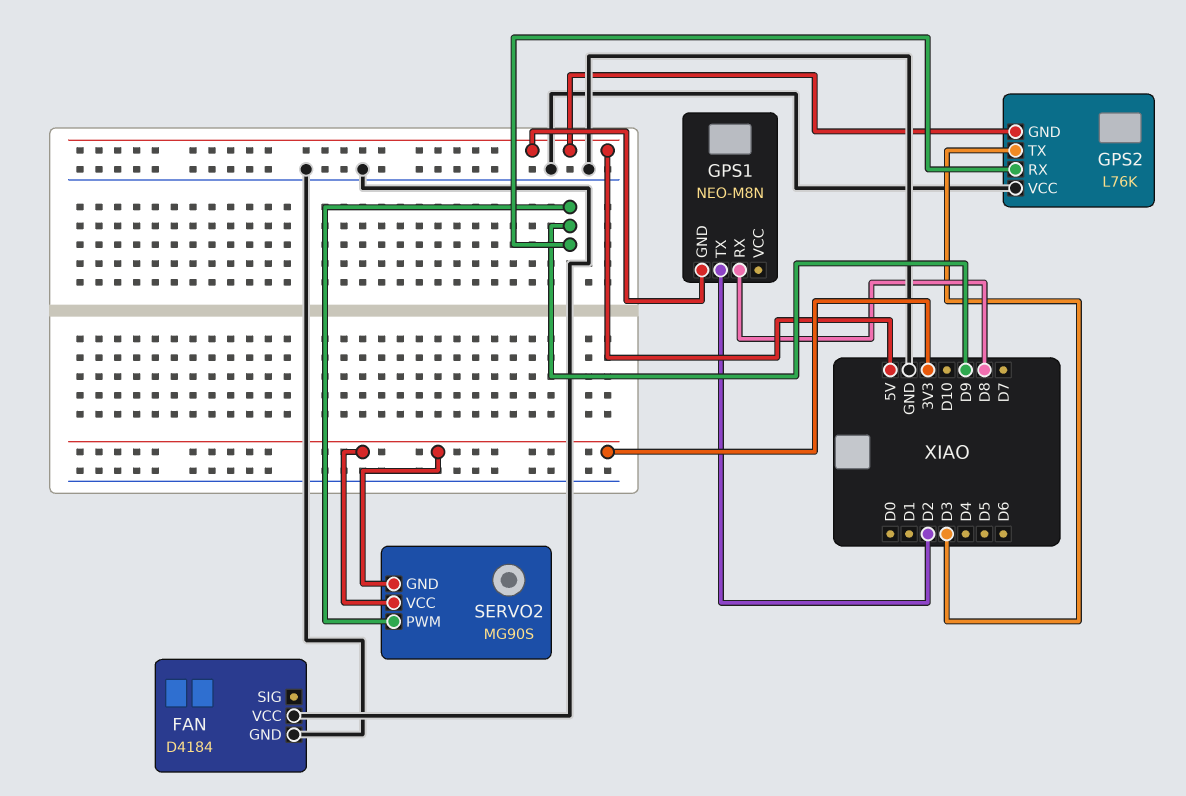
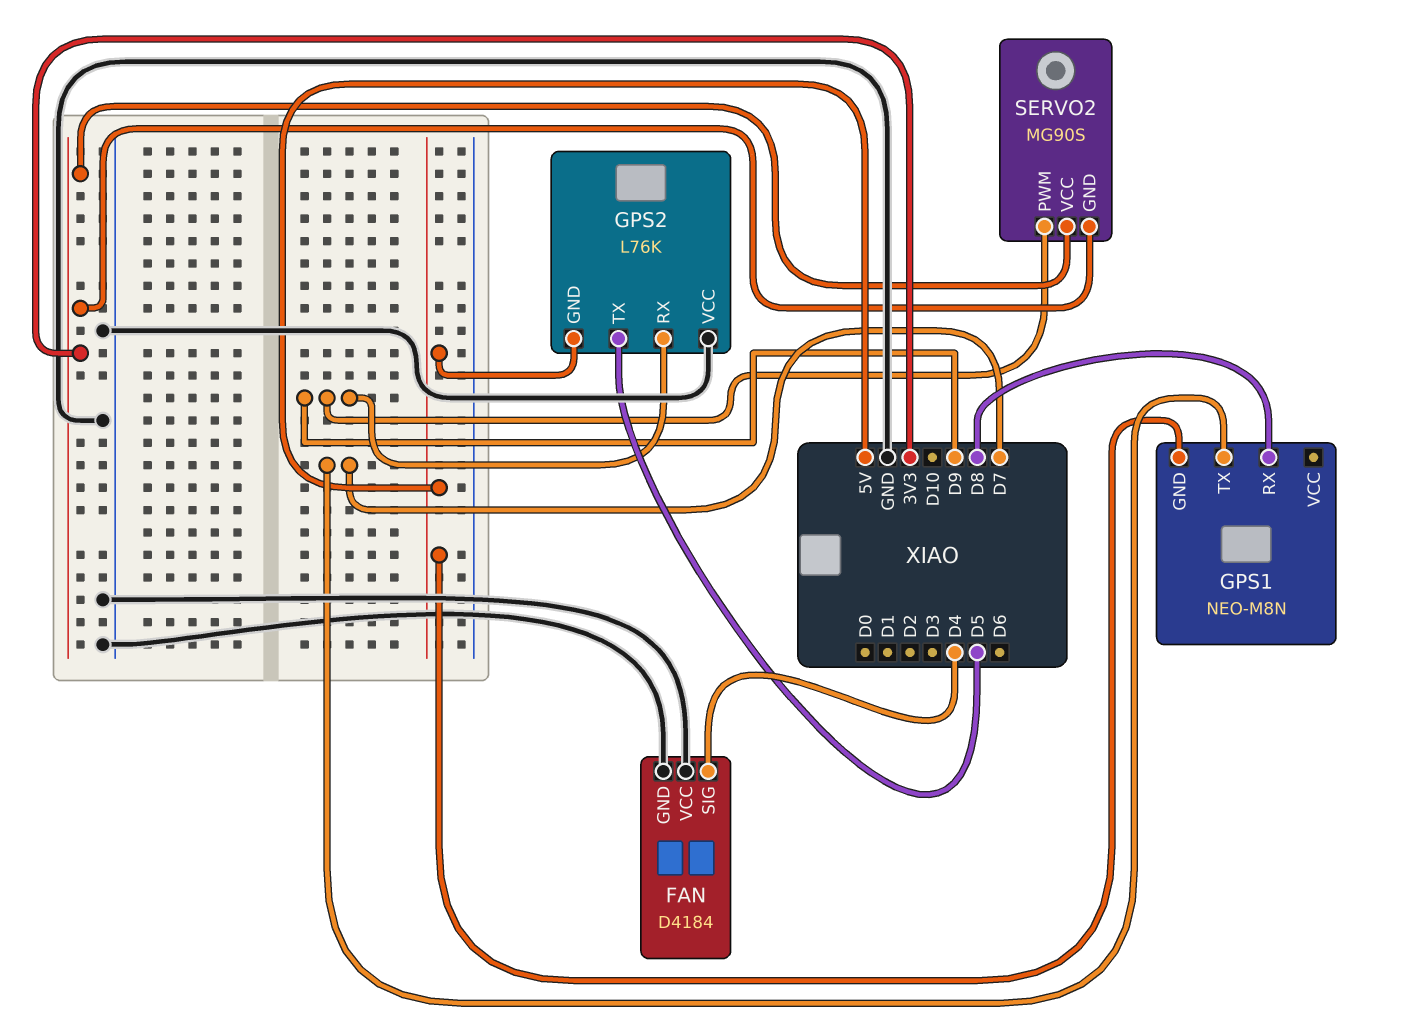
FAN pin SIG: none -> D4
GPS1 pin TX: D2 -> D7
GPS2 pin TX: D3 -> D5

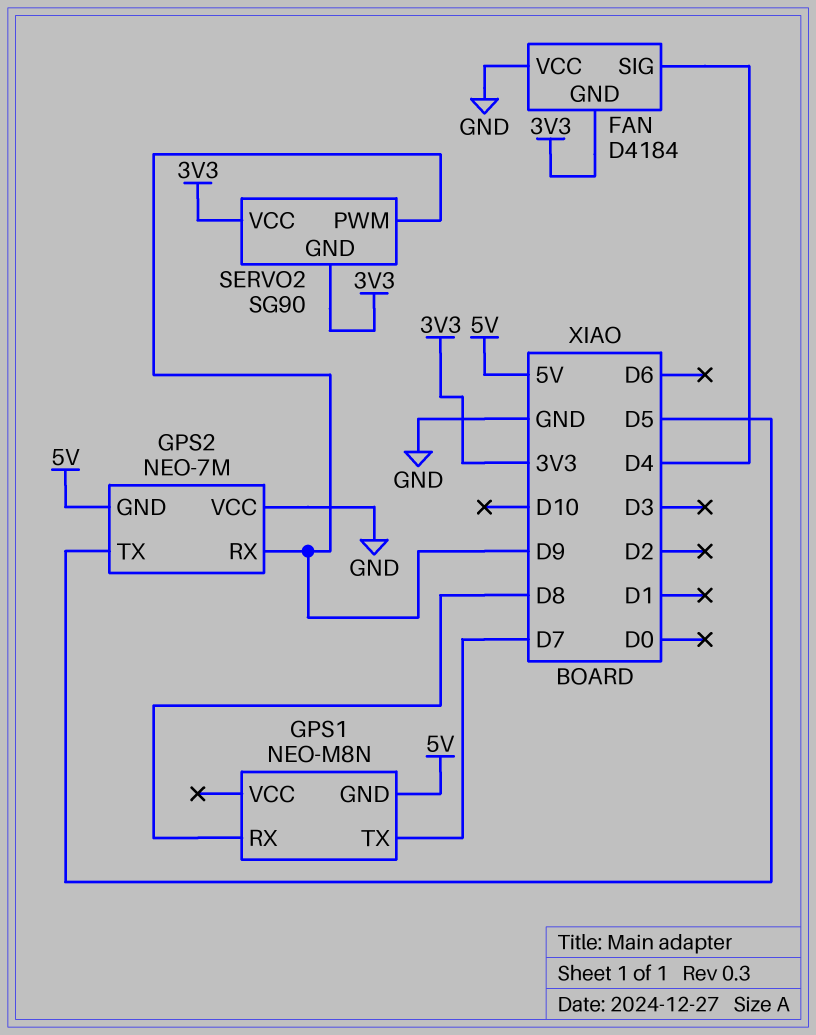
FAN pin GND: GND -> 3V3
GPS2: L76K -> NEO-7M
SERVO2: MG90S -> SG90

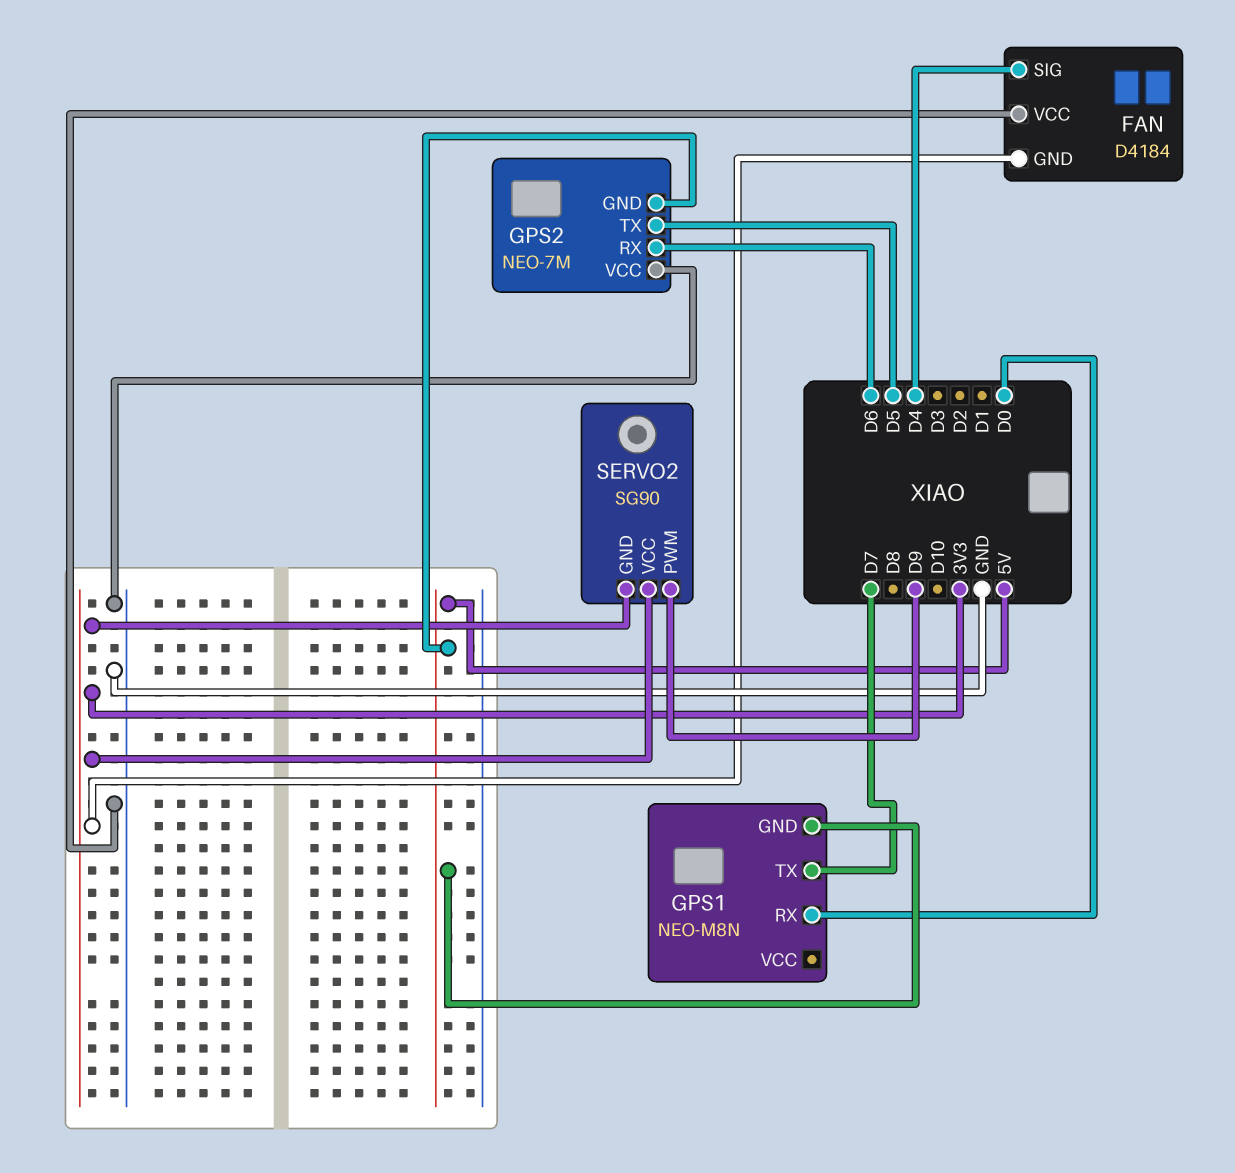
GPS1 pin RX: D8 -> D0
GPS2 pin RX: D9 -> D6

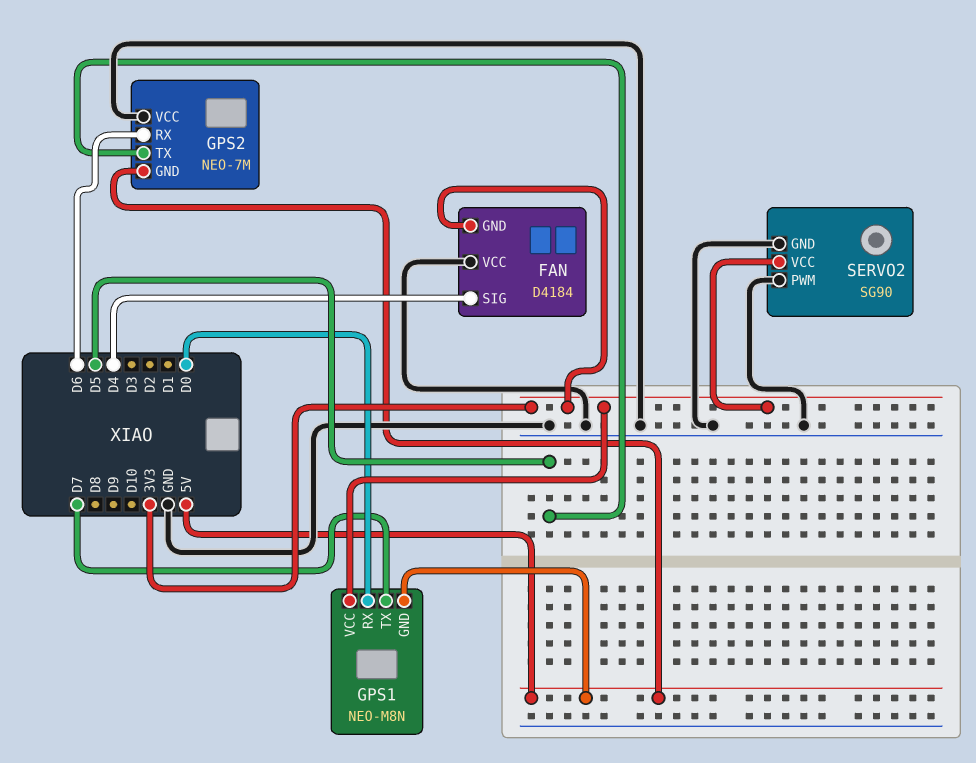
GPS1 pin VCC: none -> 3V3
SERVO2 pin GND: 3V3 -> GND
SERVO2 pin PWM: D9 -> GND

